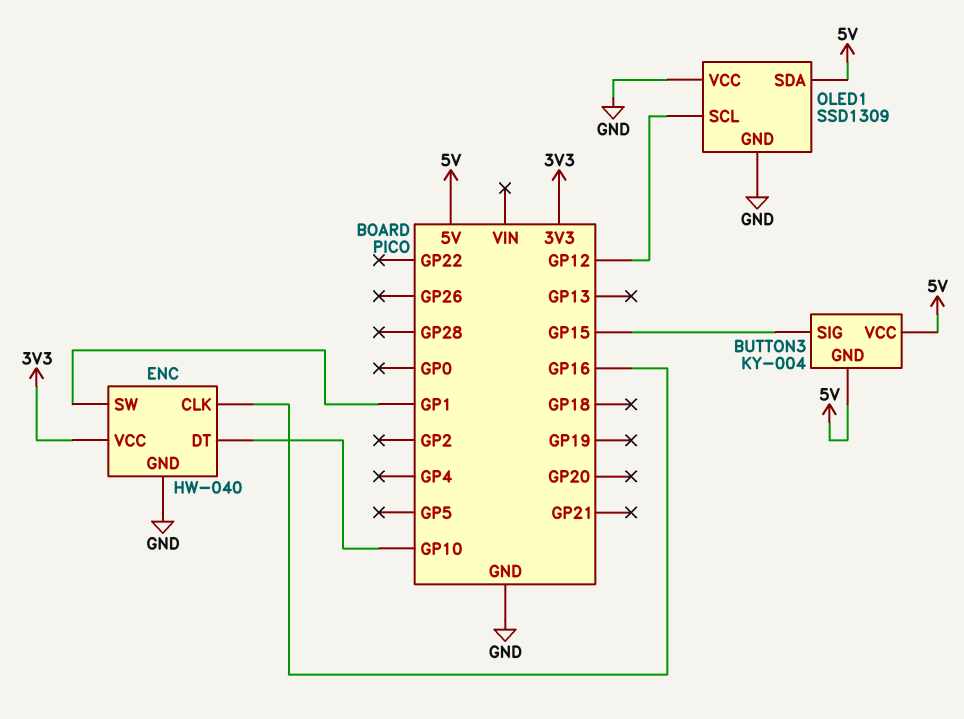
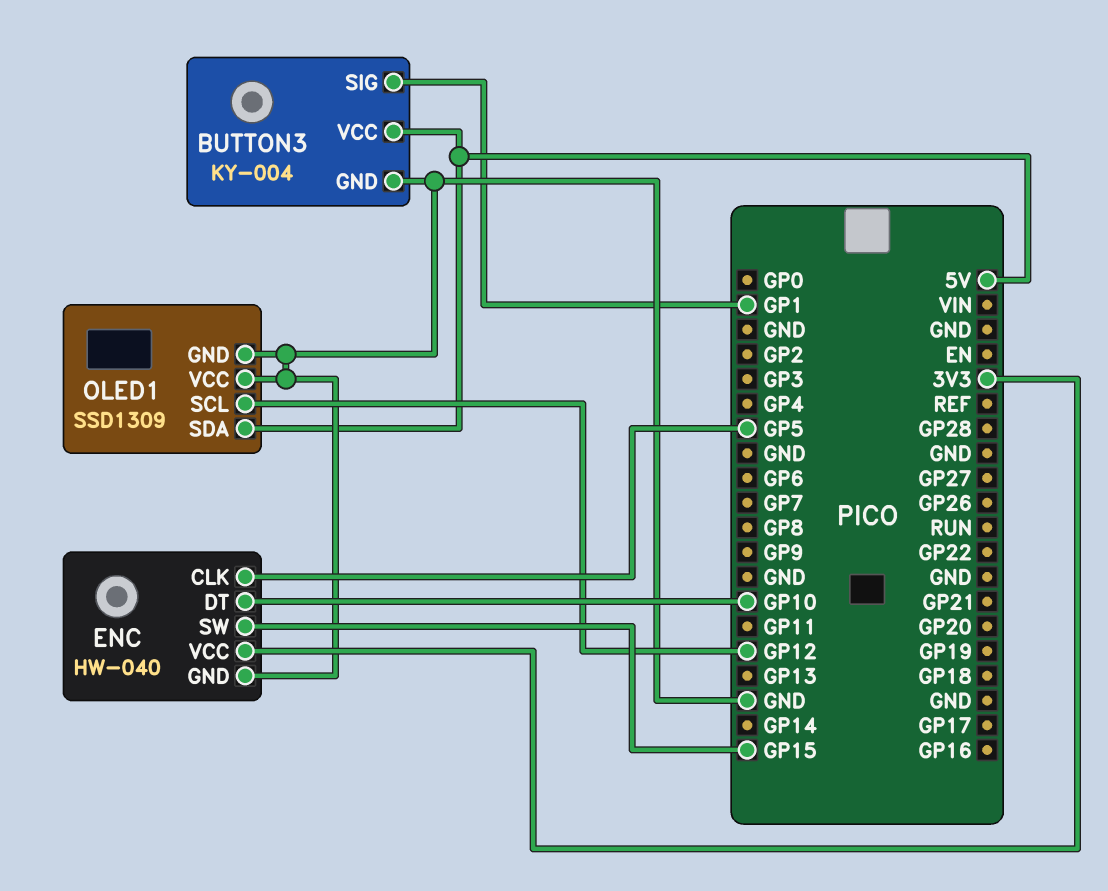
BUTTON3 pin GND: 5V -> GND
BUTTON3 pin SIG: GP15 -> GP1
ENC pin CLK: GP16 -> GP5
ENC pin SW: GP1 -> GP15

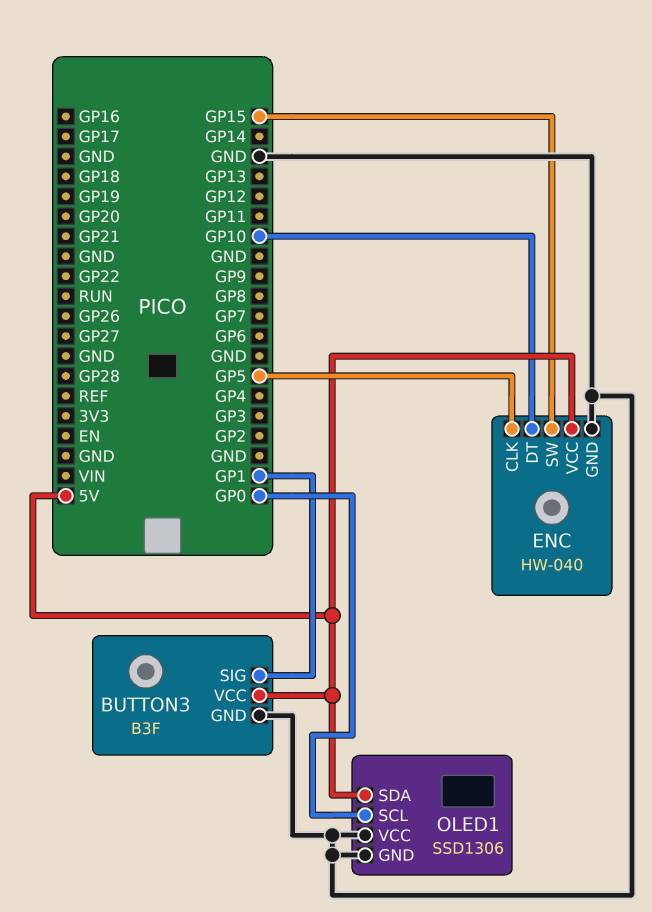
BUTTON3: KY-004 -> B3F
ENC pin VCC: 3V3 -> 5V
OLED1: SSD1309 -> SSD1306
OLED1 pin SCL: GP12 -> GP0

